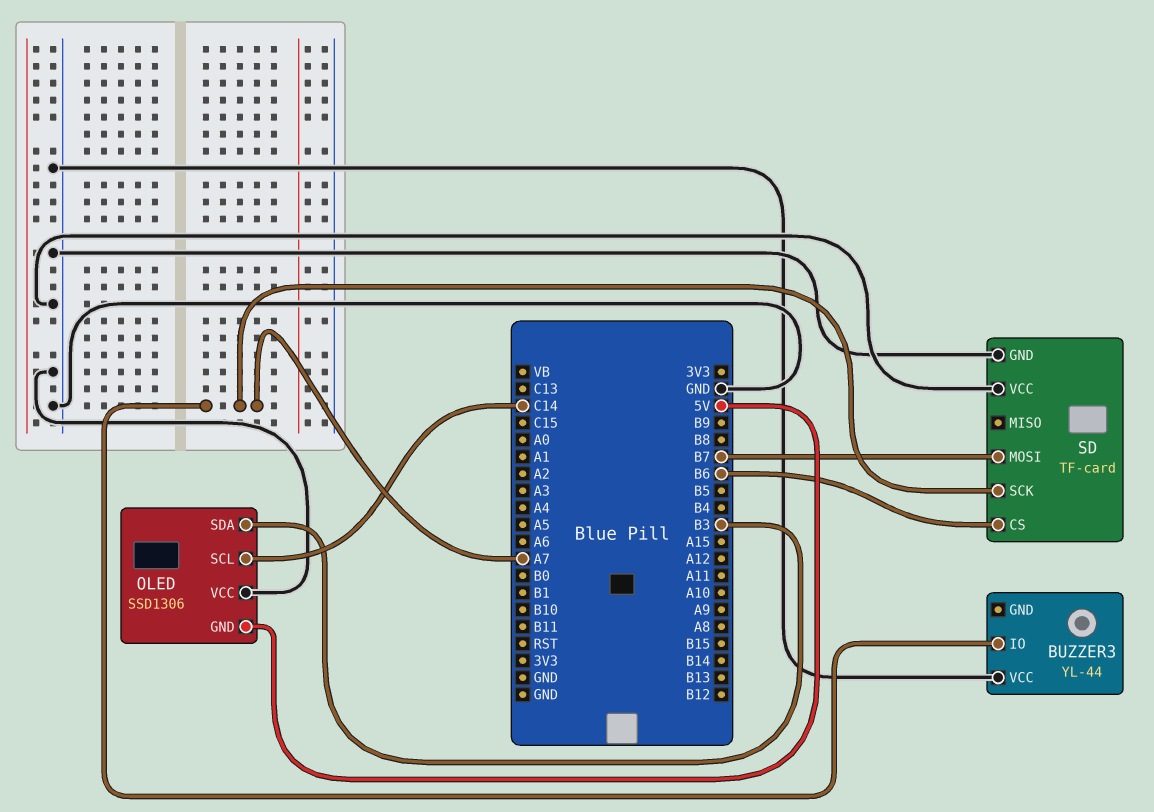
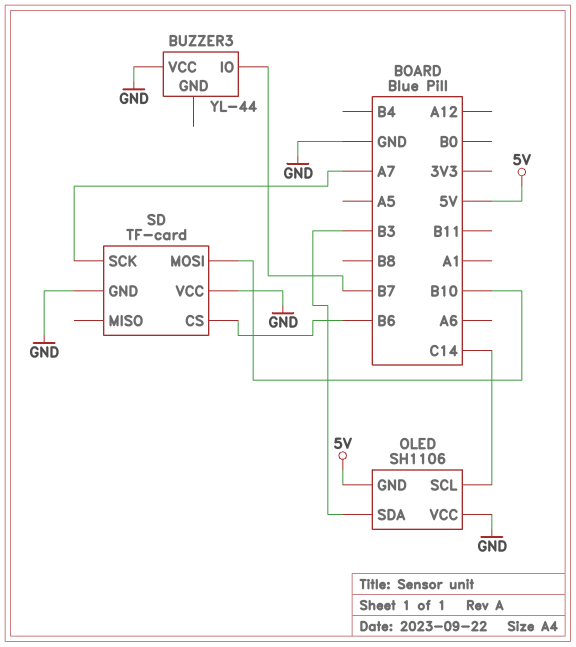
BUZZER3 pin IO: A7 -> B7
OLED: SSD1306 -> SH1106
SD pin MOSI: B7 -> B10

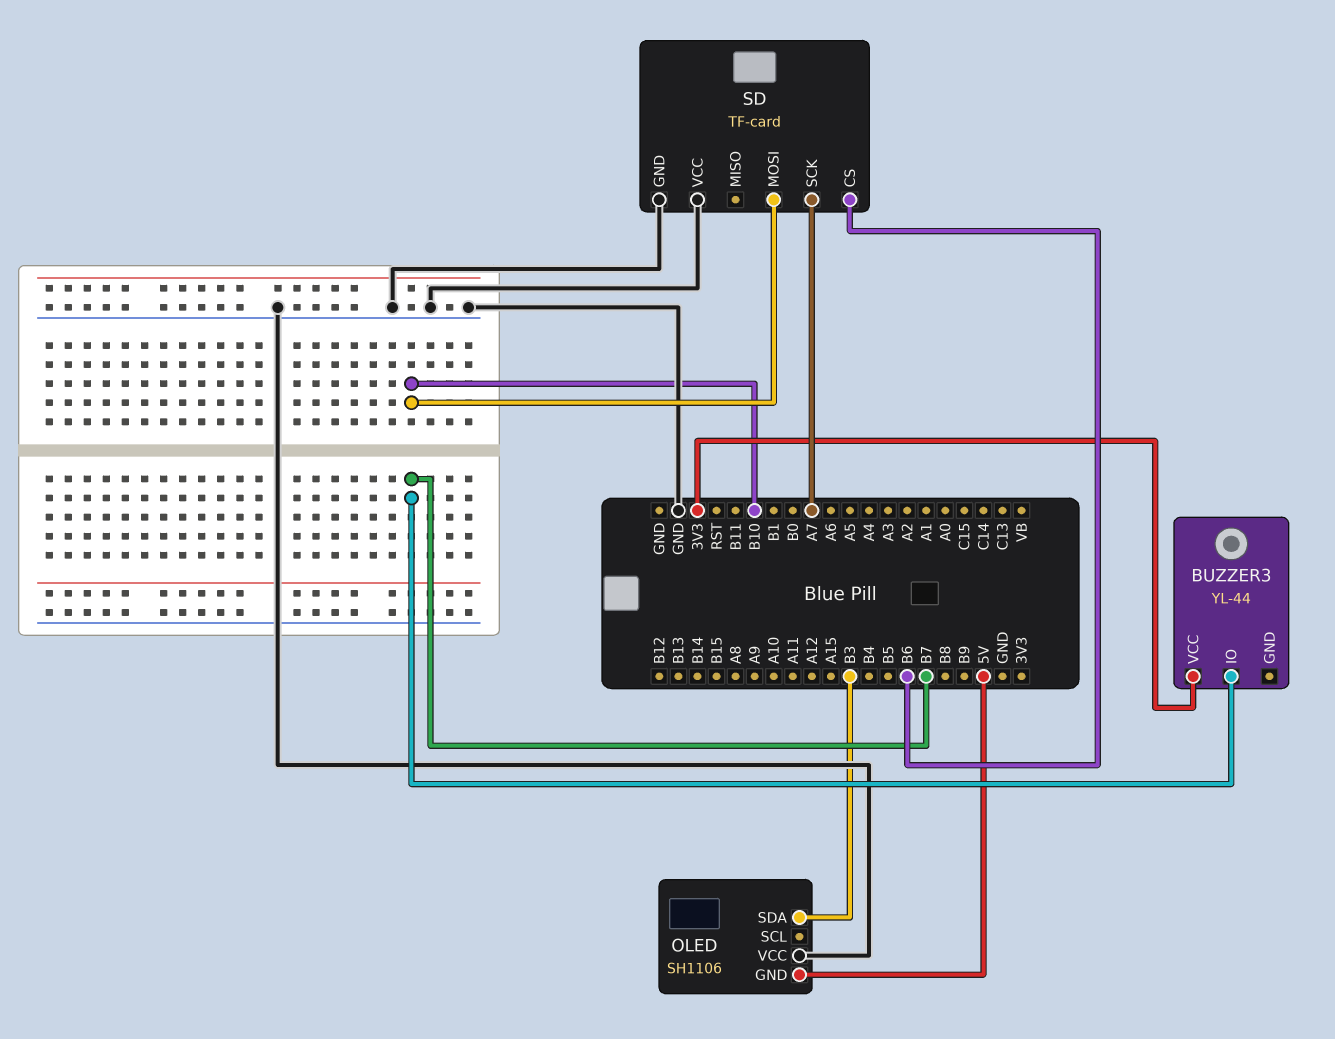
BUZZER3 pin VCC: GND -> 3V3
OLED pin SCL: C14 -> none

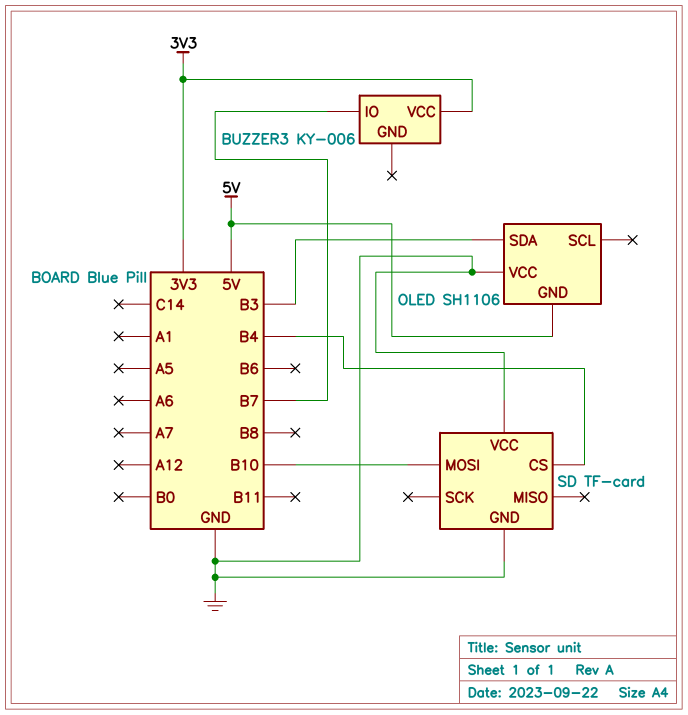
BUZZER3: YL-44 -> KY-006
SD pin CS: B6 -> B4
SD pin SCK: A7 -> none

